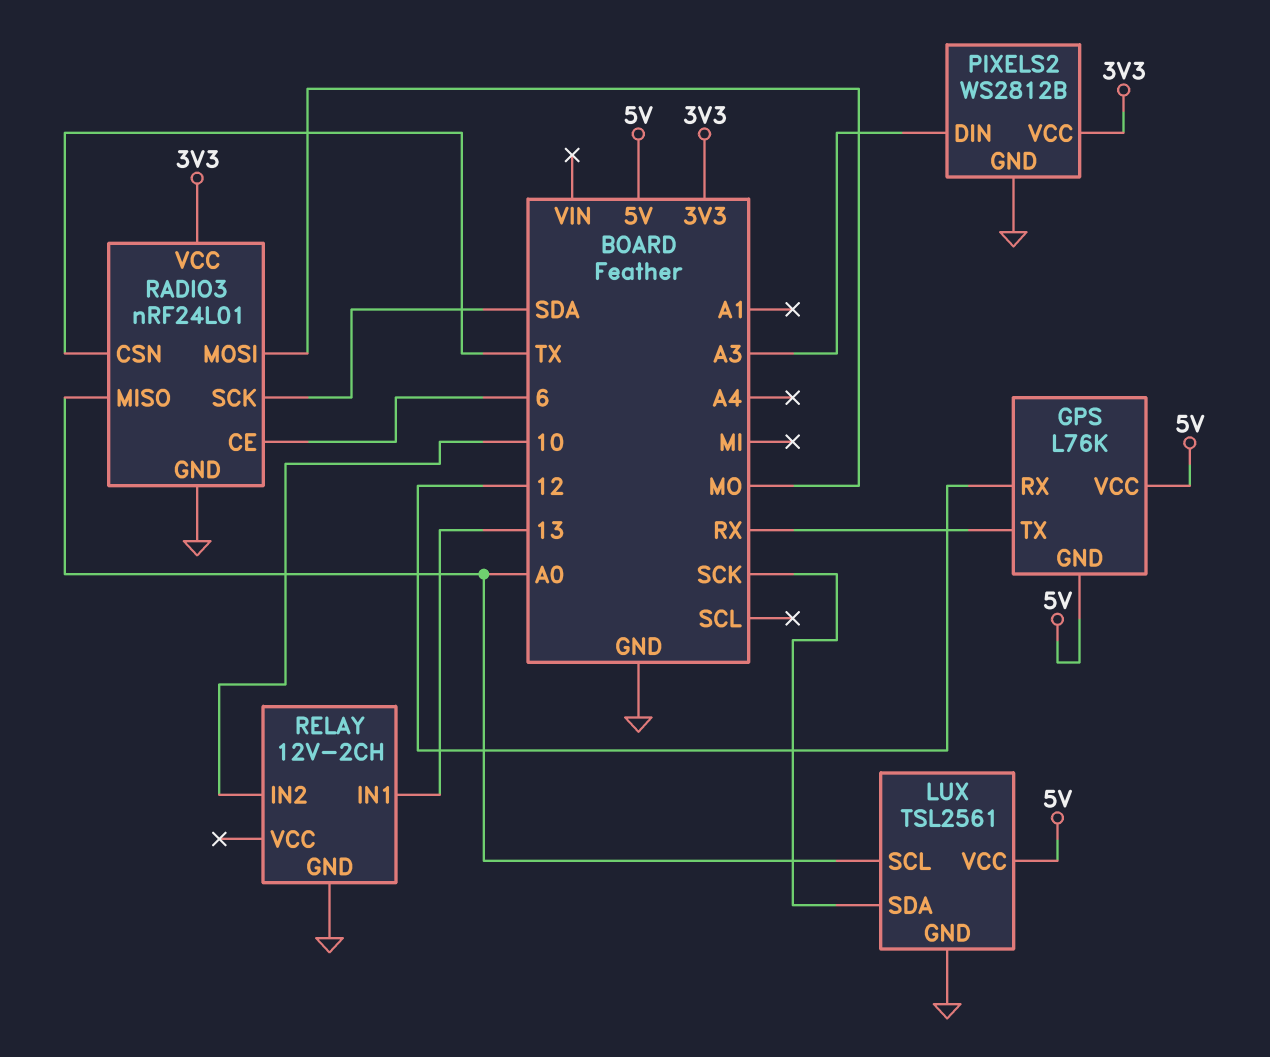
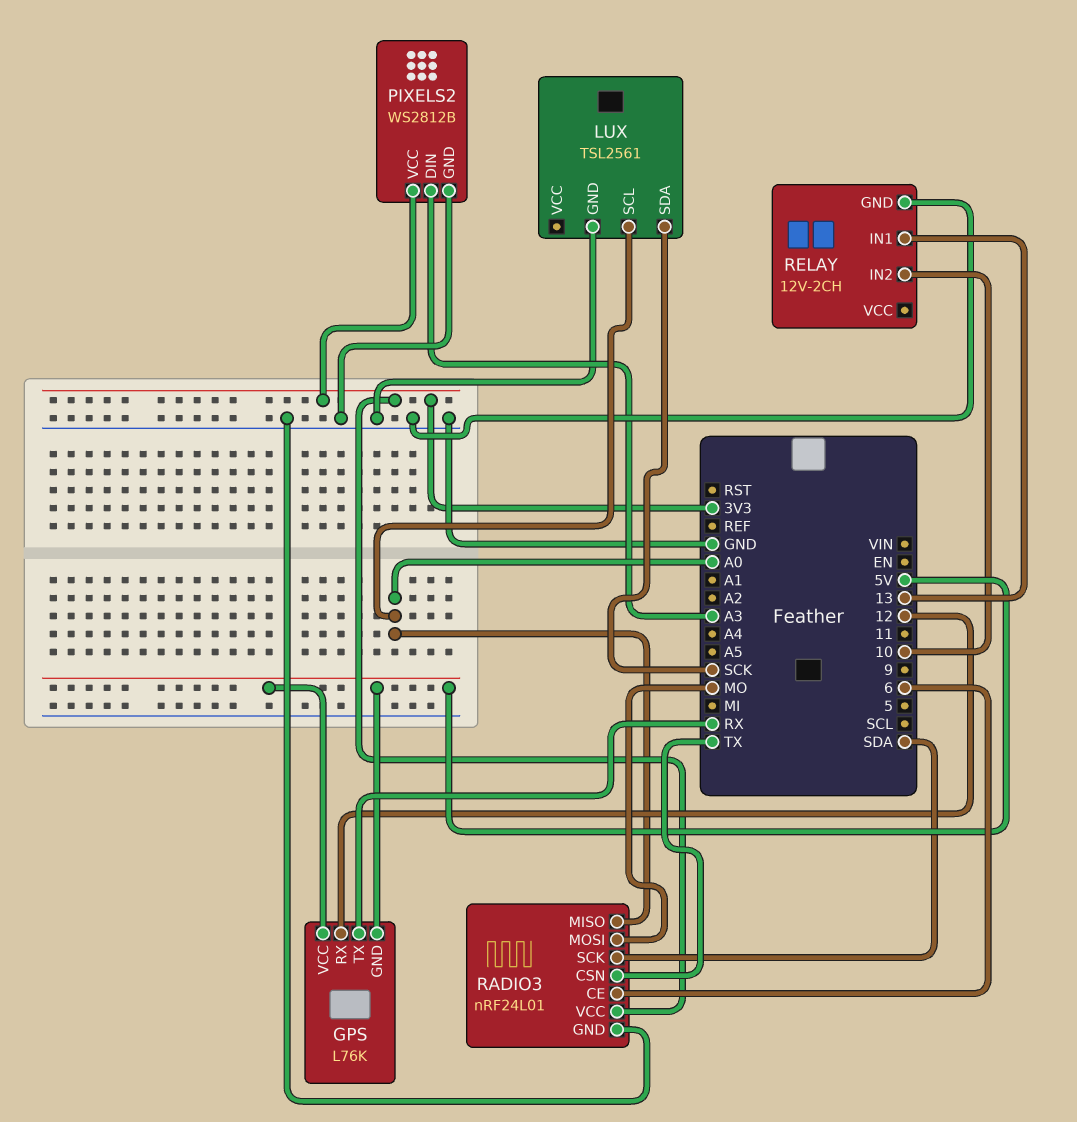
LUX pin VCC: 5V -> none

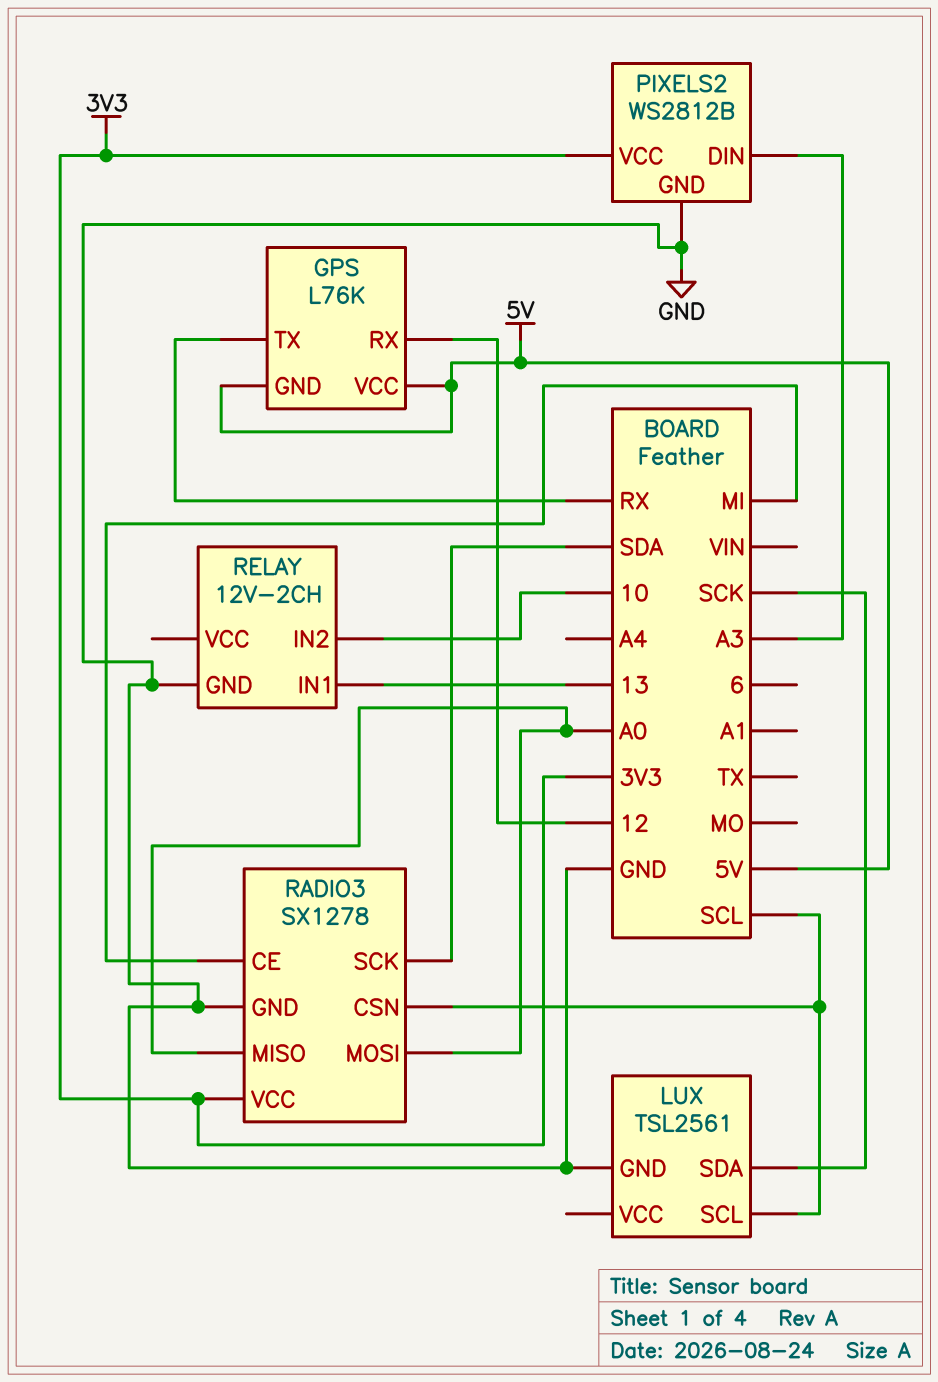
LUX pin SCL: A0 -> SCL
RADIO3: nRF24L01 -> SX1278
RADIO3 pin CE: 6 -> MI
RADIO3 pin CSN: TX -> SCL
RADIO3 pin MOSI: MO -> A0

